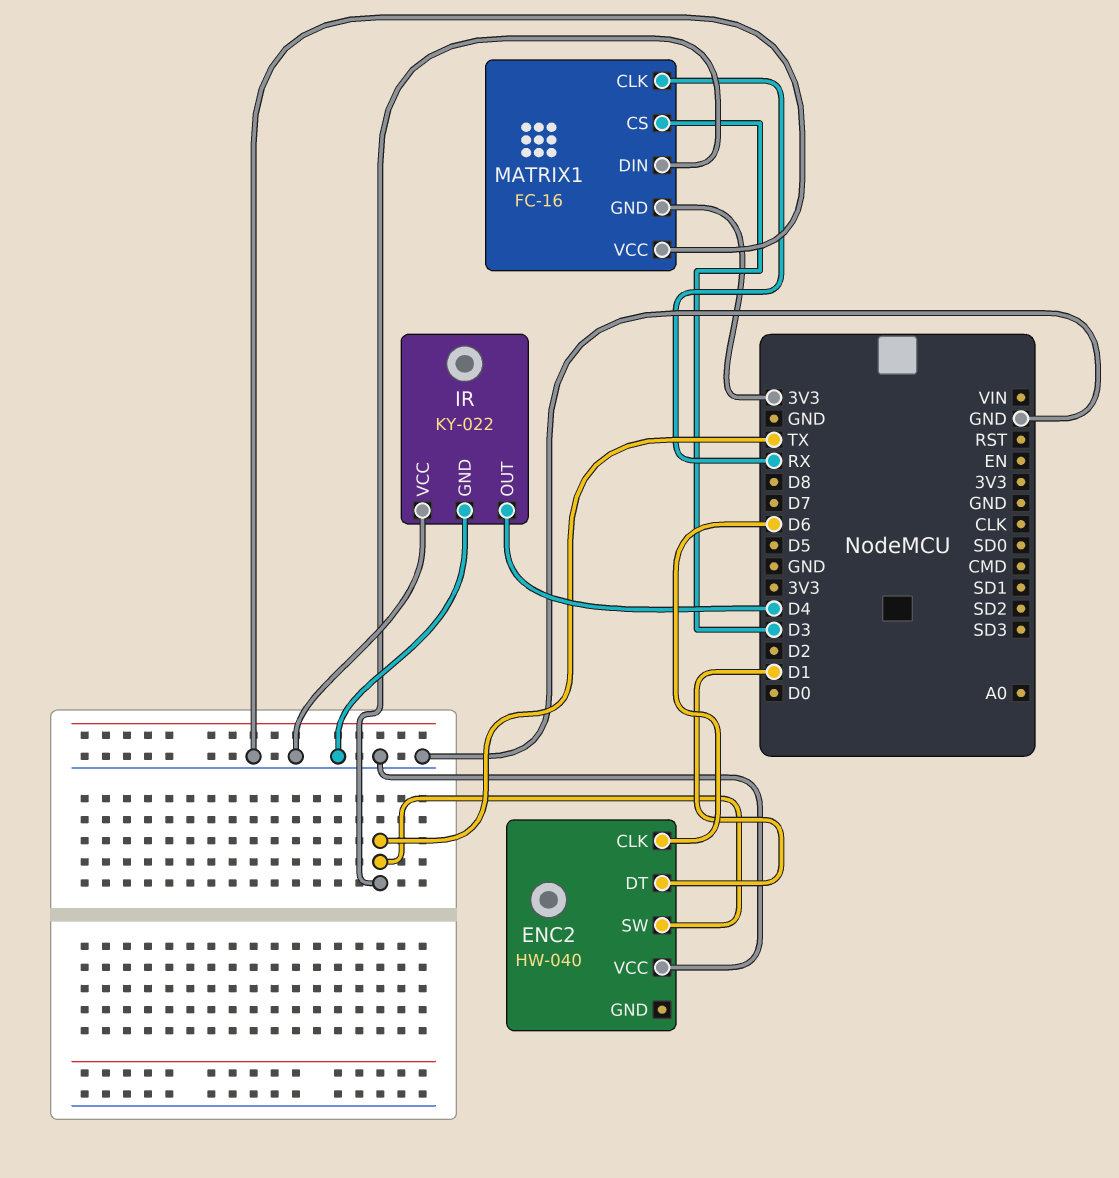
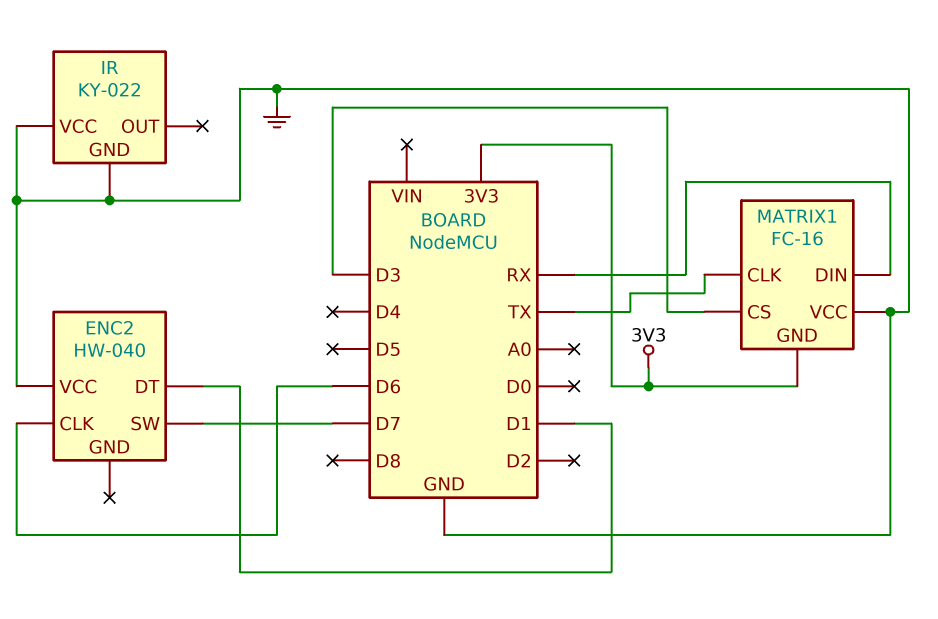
ENC2 pin SW: TX -> D7
IR pin OUT: D4 -> none
MATRIX1 pin CLK: RX -> TX
MATRIX1 pin DIN: TX -> RX

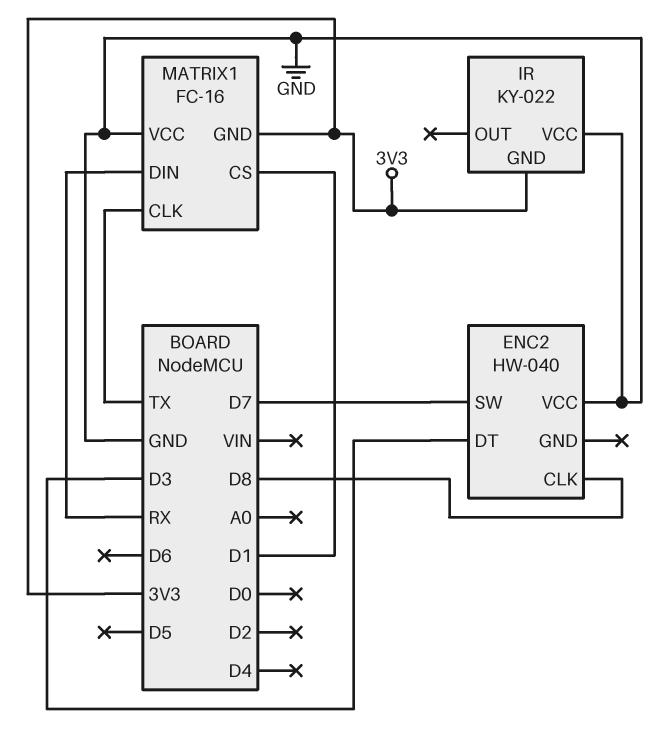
ENC2 pin CLK: D6 -> D8
ENC2 pin DT: D1 -> D3
IR pin GND: GND -> 3V3
MATRIX1 pin CS: D3 -> D1

